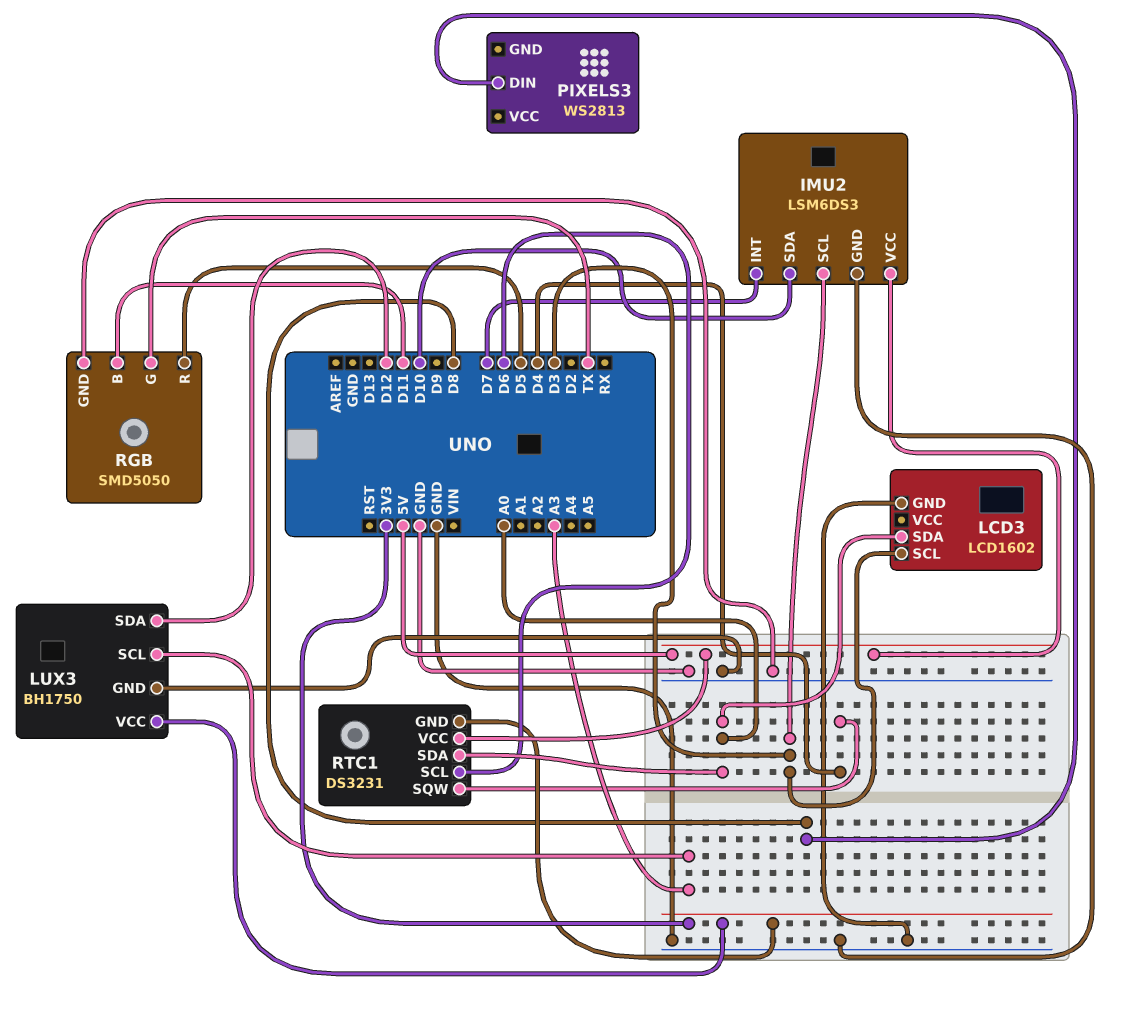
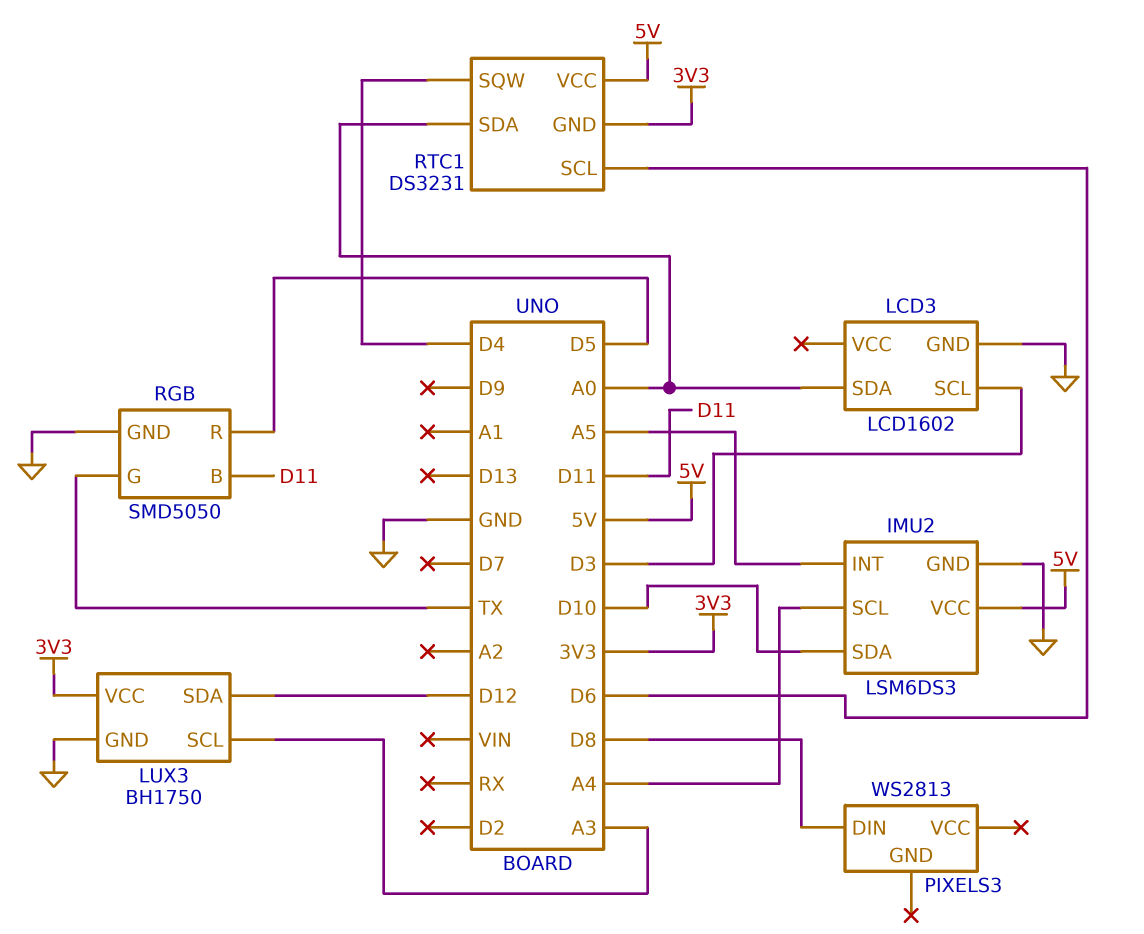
IMU2 pin INT: D7 -> A5
IMU2 pin SCL: D3 -> A4

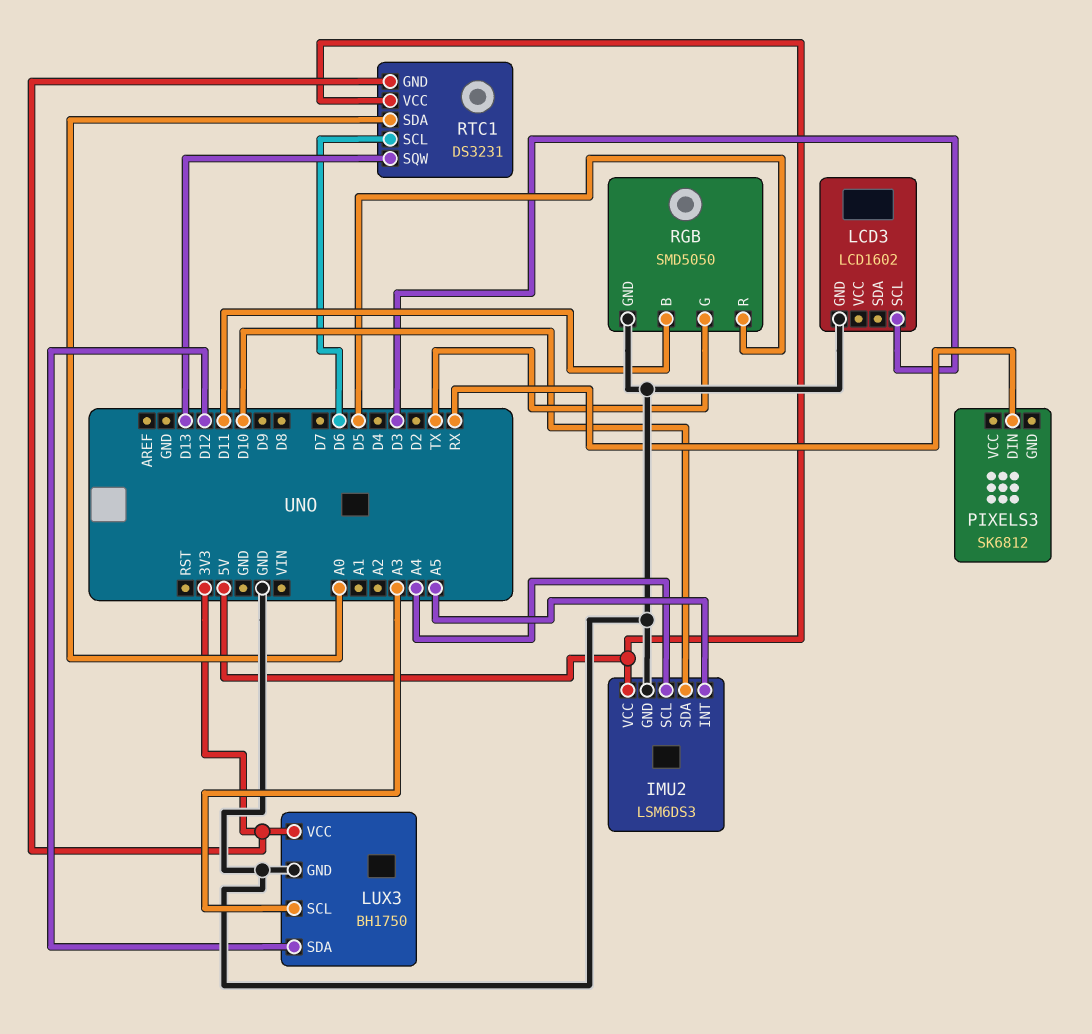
LCD3 pin SDA: A0 -> none
PIXELS3: WS2813 -> SK6812
PIXELS3 pin DIN: D8 -> RX
RTC1 pin SQW: D4 -> D13

